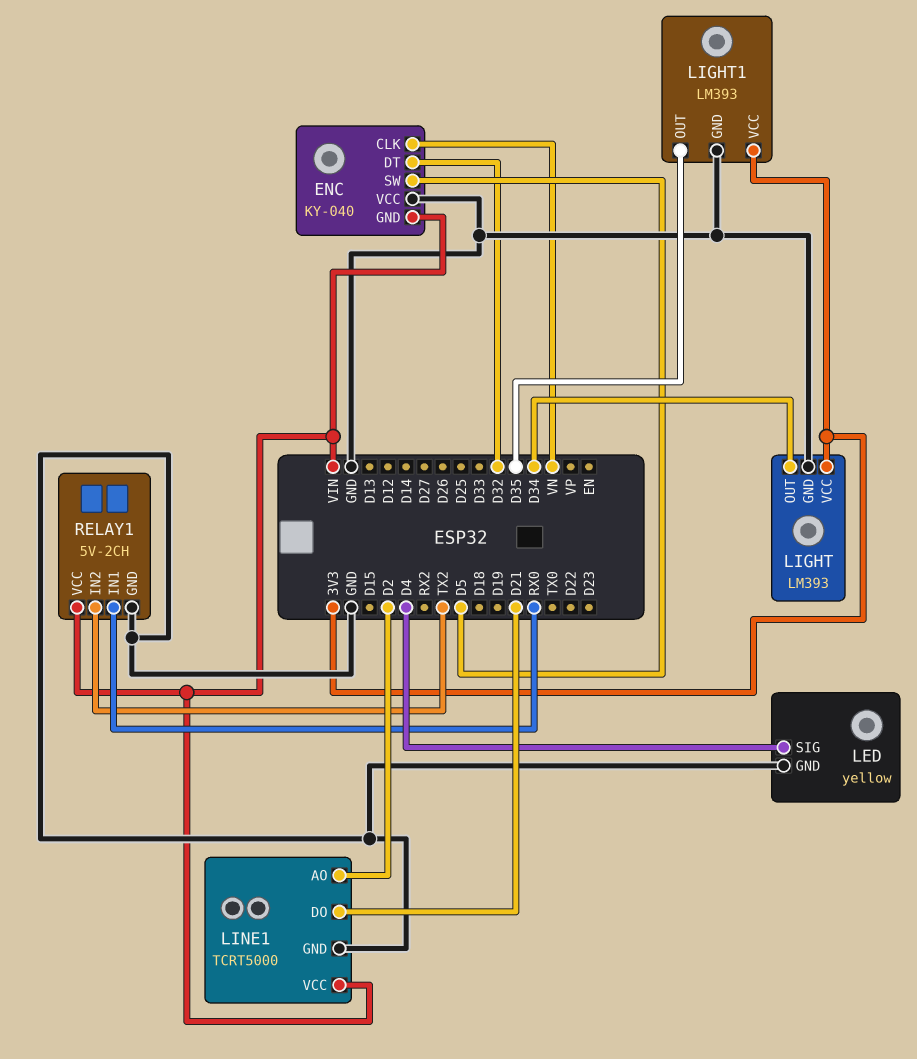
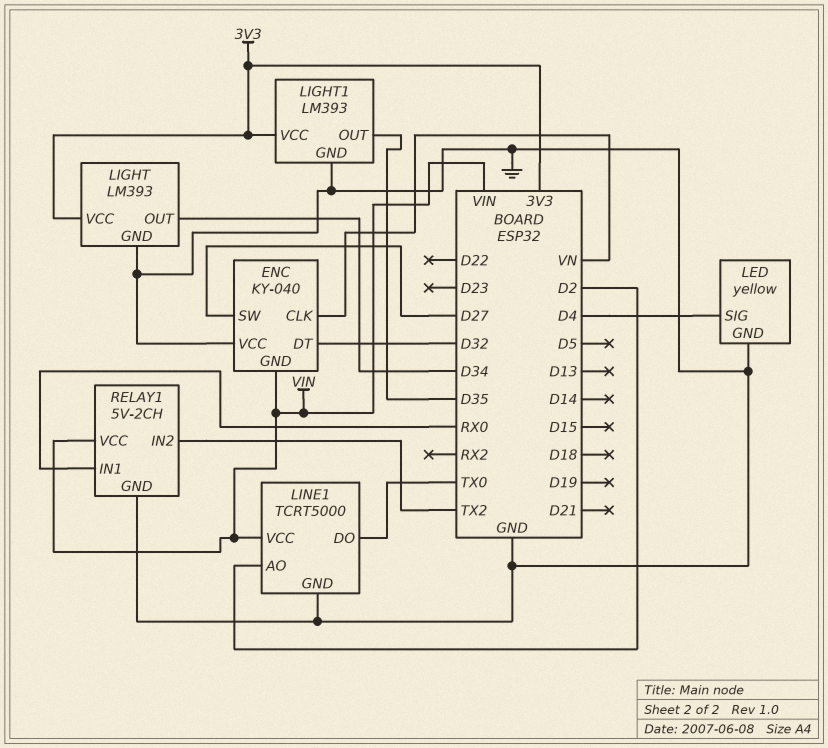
ENC pin SW: D5 -> D27
LINE1 pin DO: D21 -> TX0

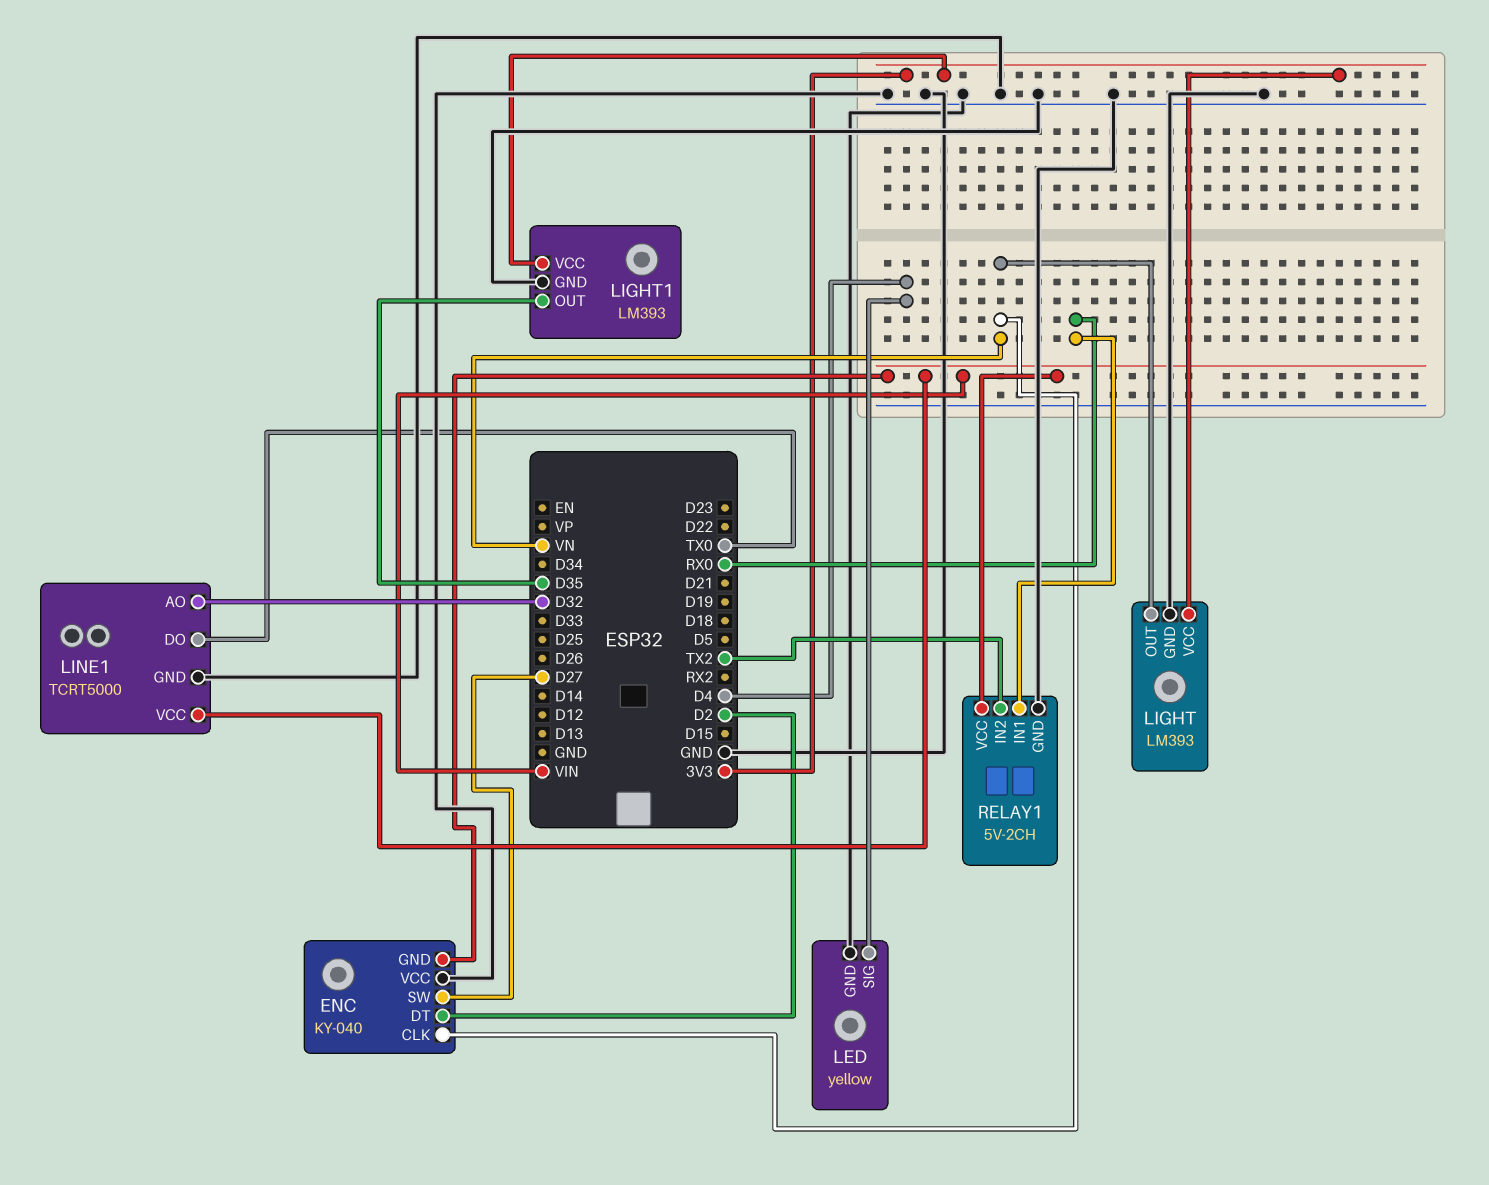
ENC pin DT: D32 -> D2
LIGHT pin OUT: D34 -> VN
LINE1 pin AO: D2 -> D32

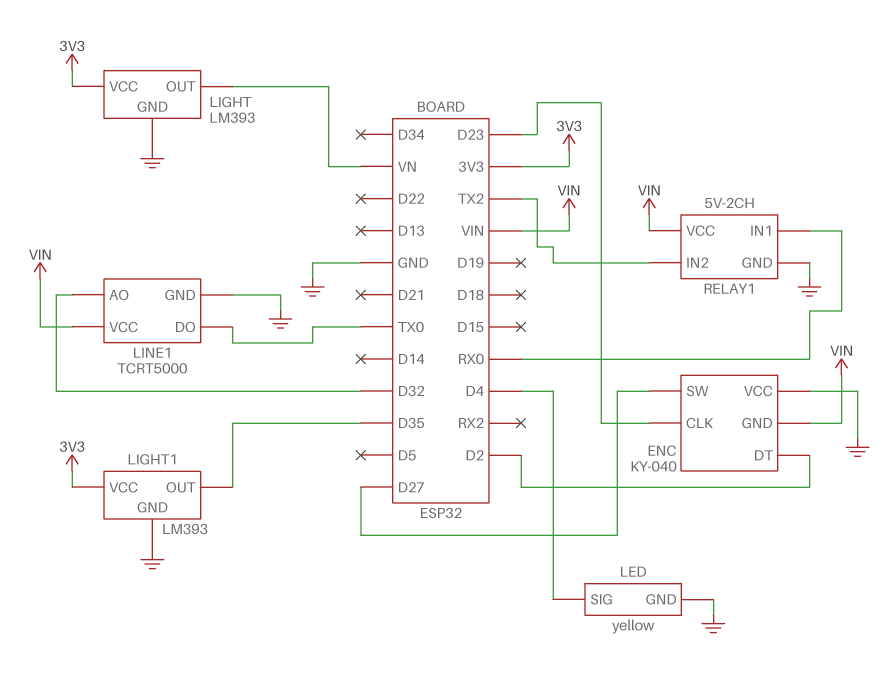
ENC pin CLK: VN -> D23

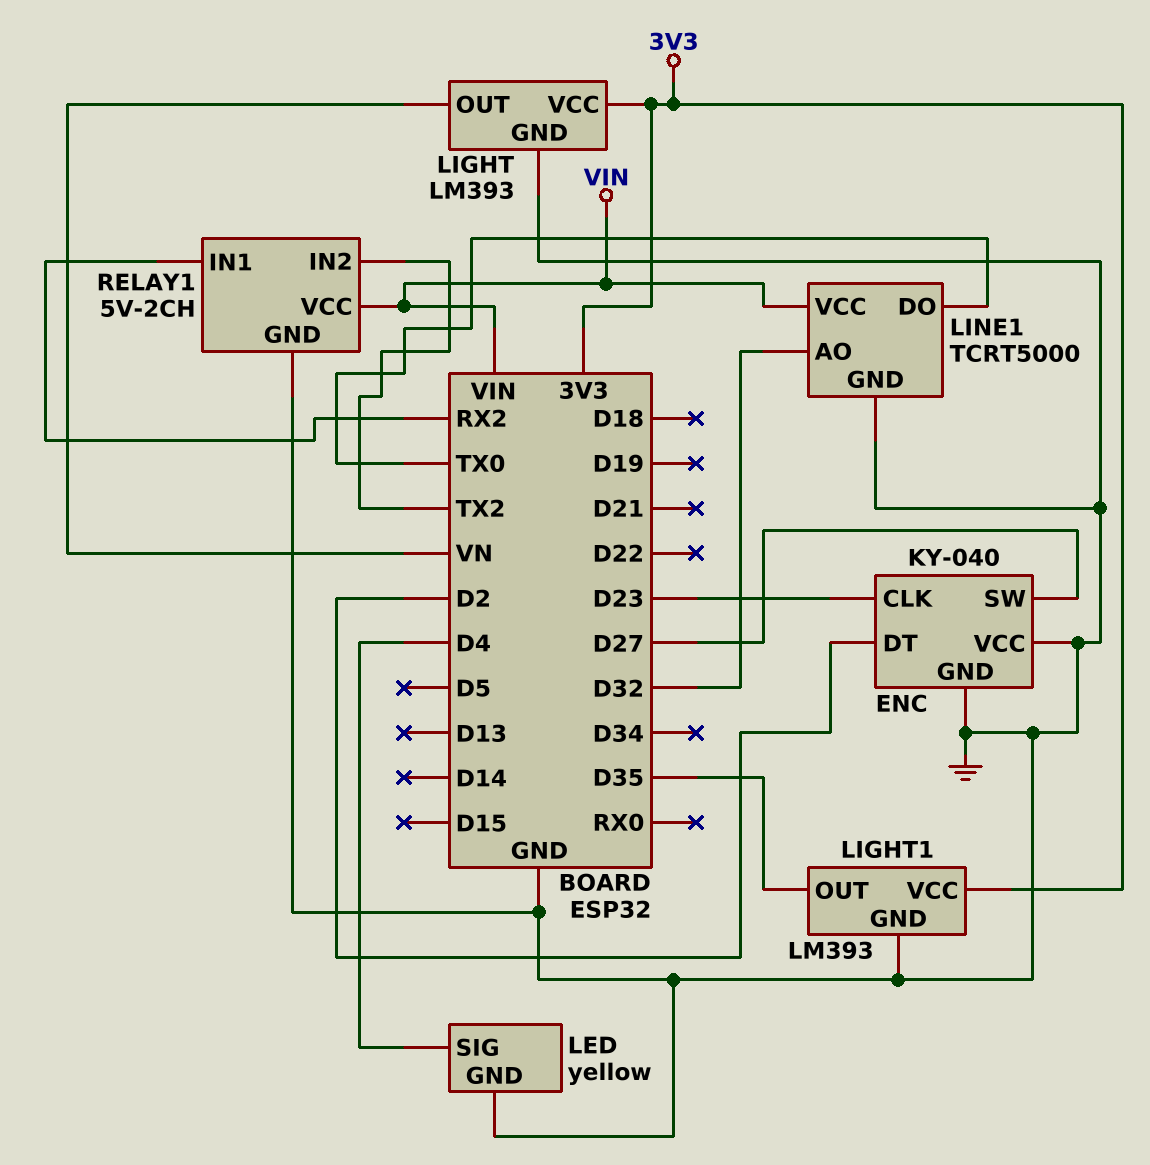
ENC pin GND: VIN -> GND
RELAY1 pin IN1: RX0 -> RX2

